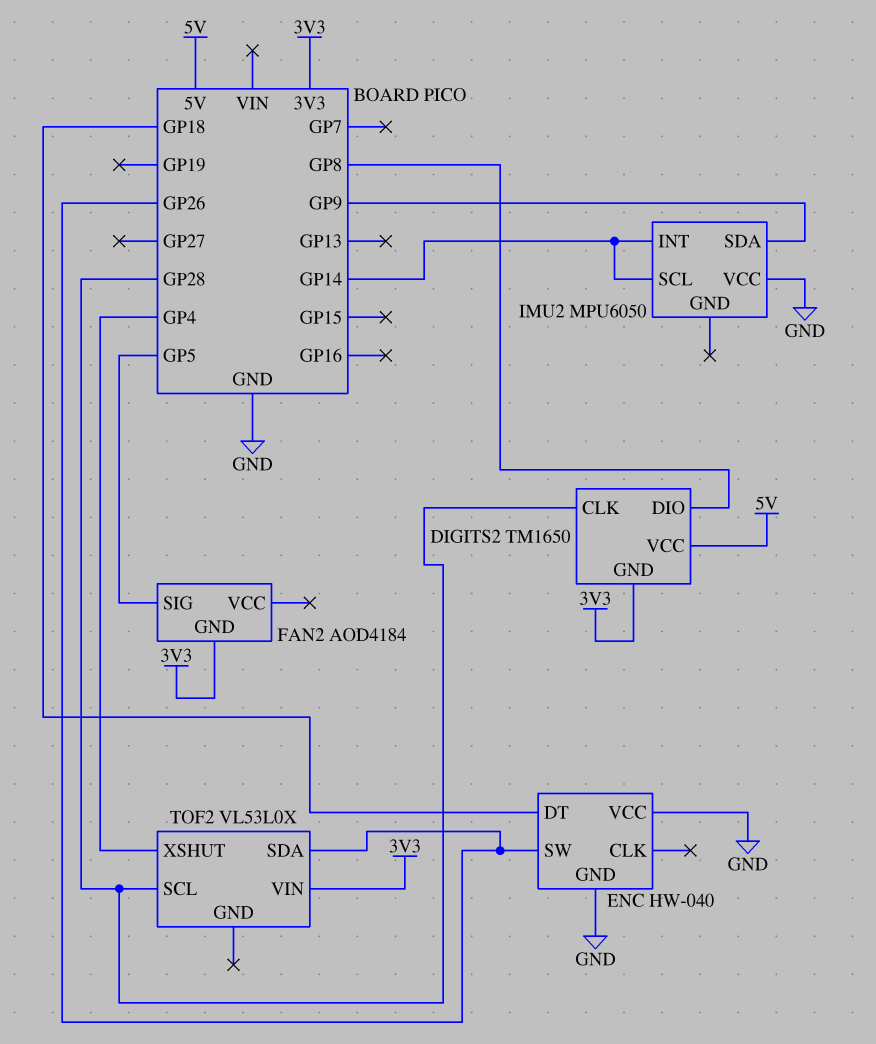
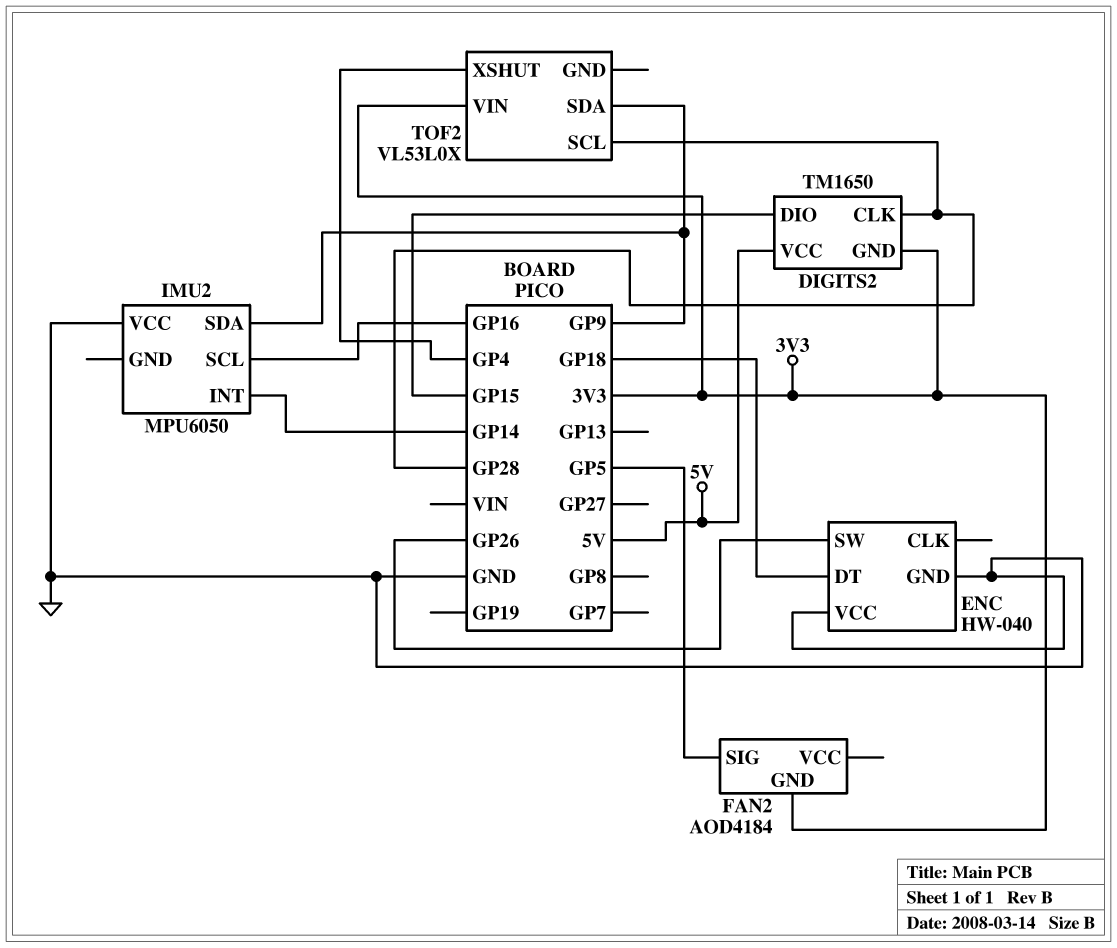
DIGITS2 pin DIO: GP8 -> GP15
IMU2 pin SCL: GP14 -> GP16
TOF2 pin SDA: GP26 -> GP9

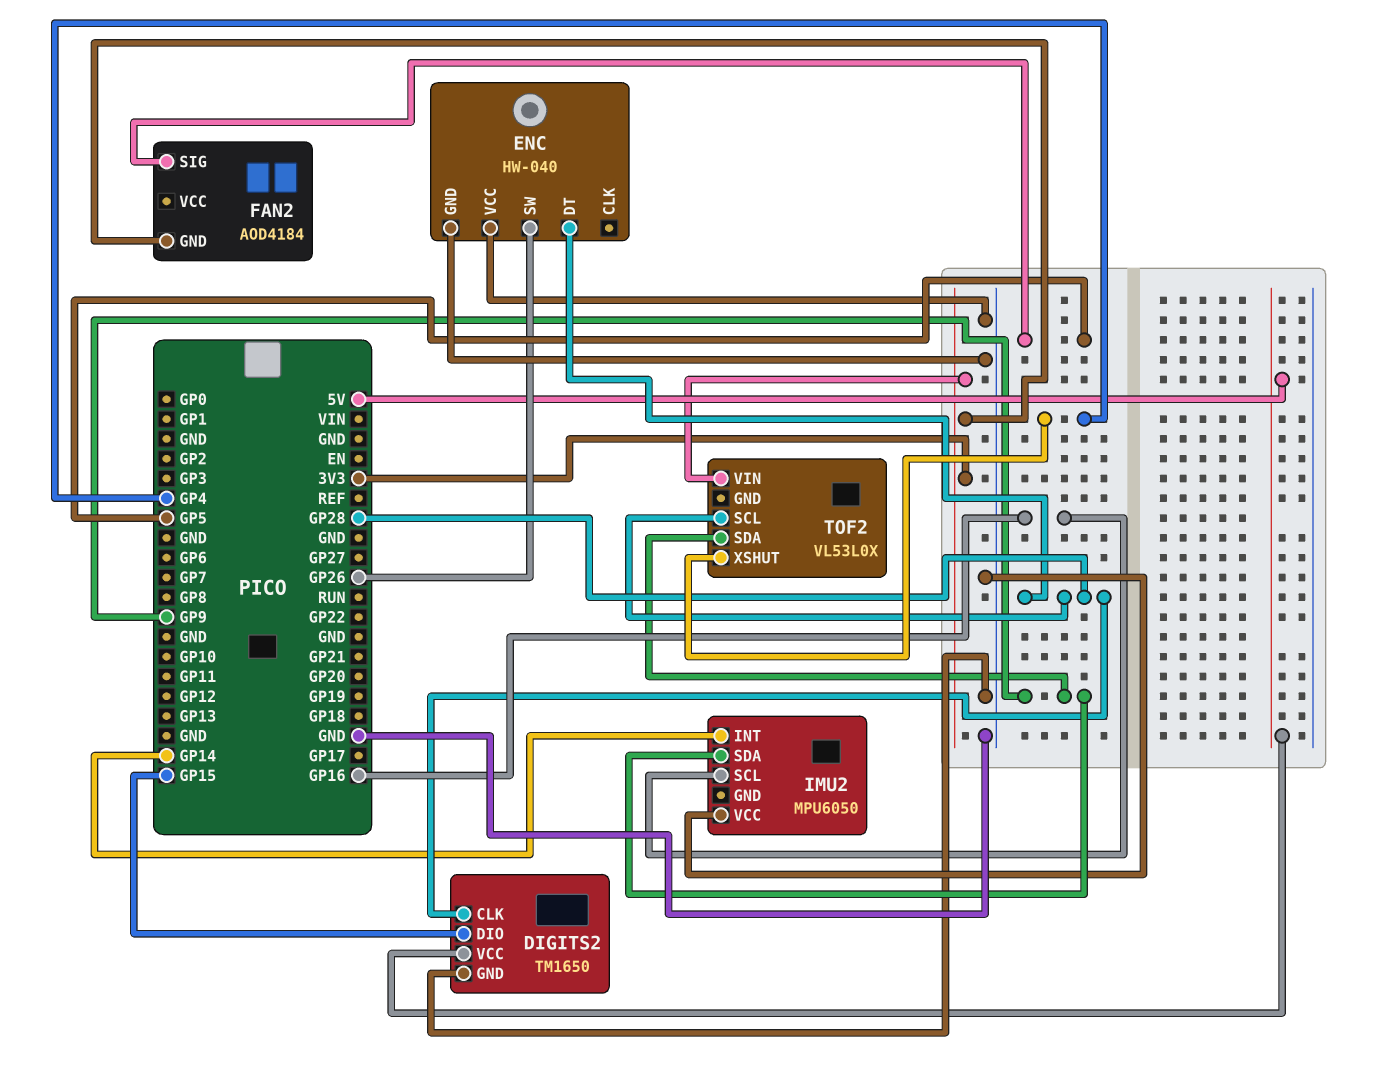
DIGITS2 pin GND: 3V3 -> GND
ENC pin DT: GP18 -> GP28

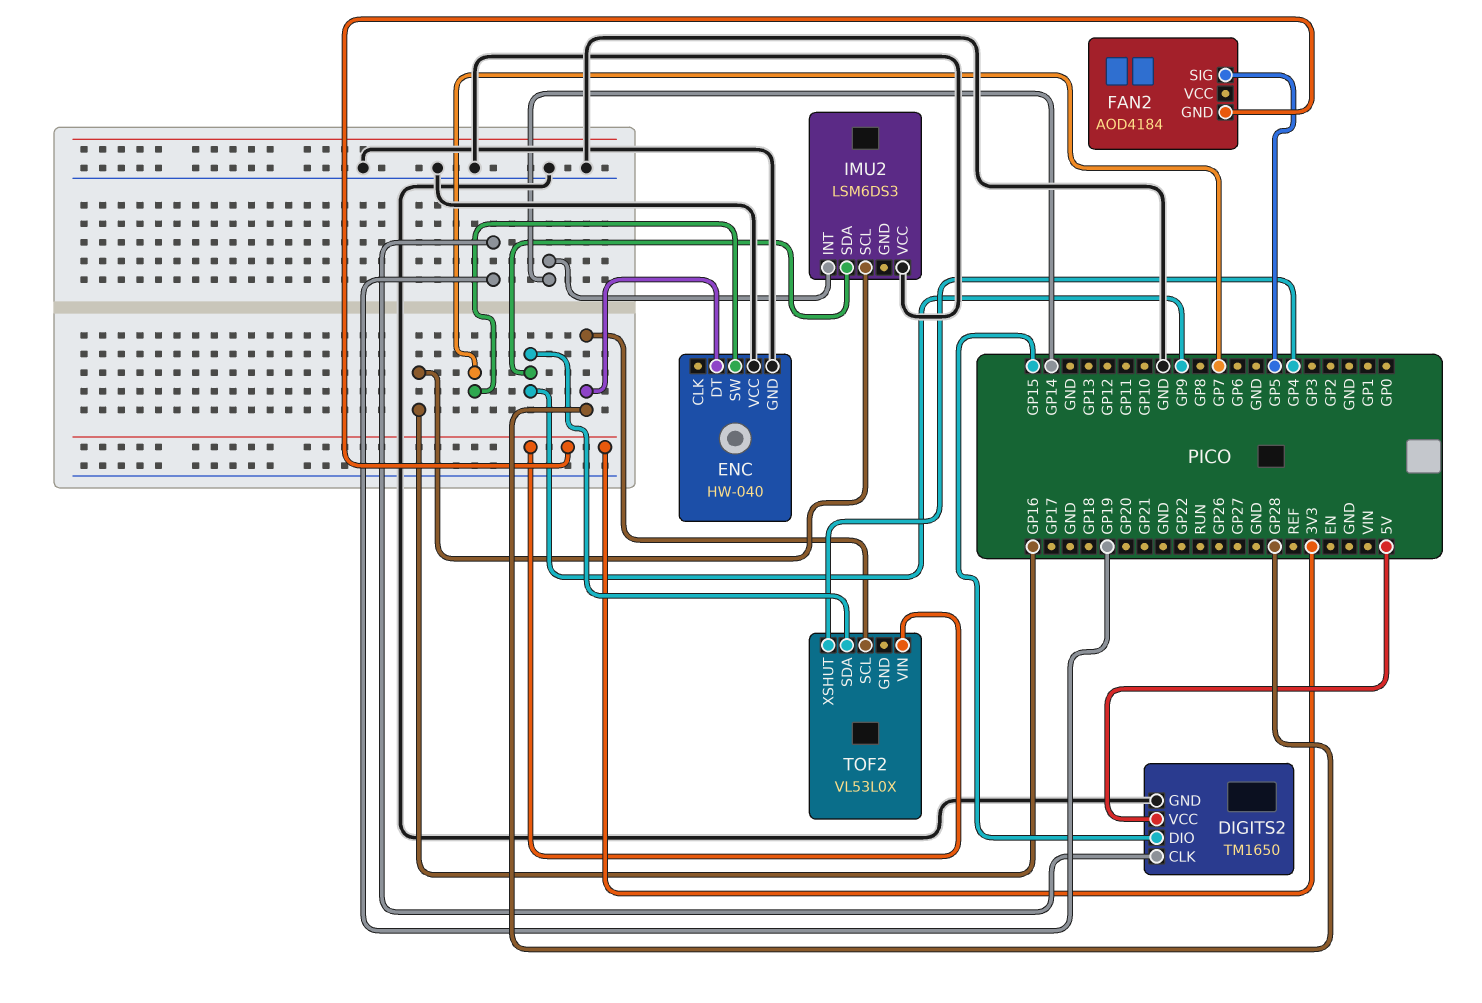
DIGITS2 pin CLK: GP28 -> GP19
ENC pin SW: GP26 -> GP7
IMU2: MPU6050 -> LSM6DS3

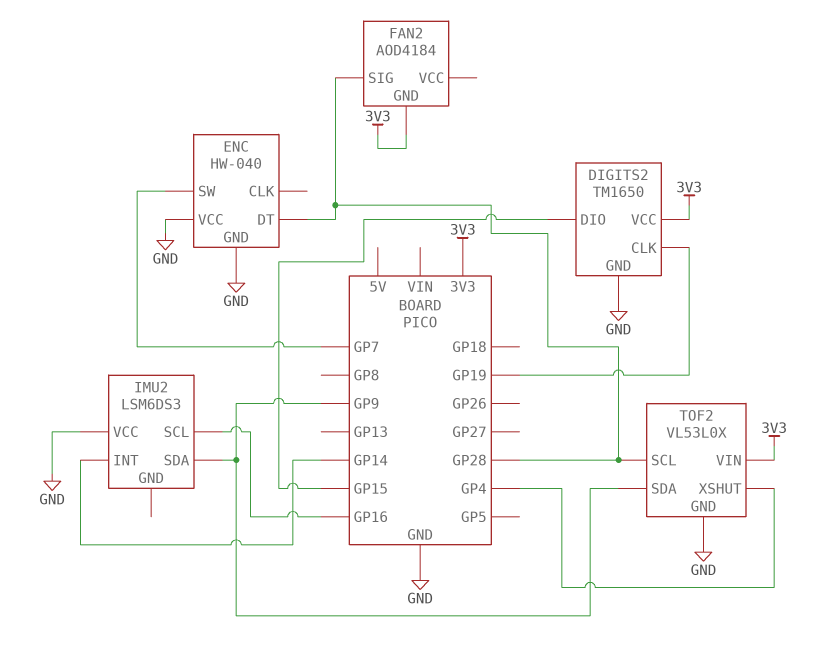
DIGITS2 pin VCC: 5V -> 3V3
FAN2 pin SIG: GP5 -> GP28
TOF2 pin GND: none -> GND

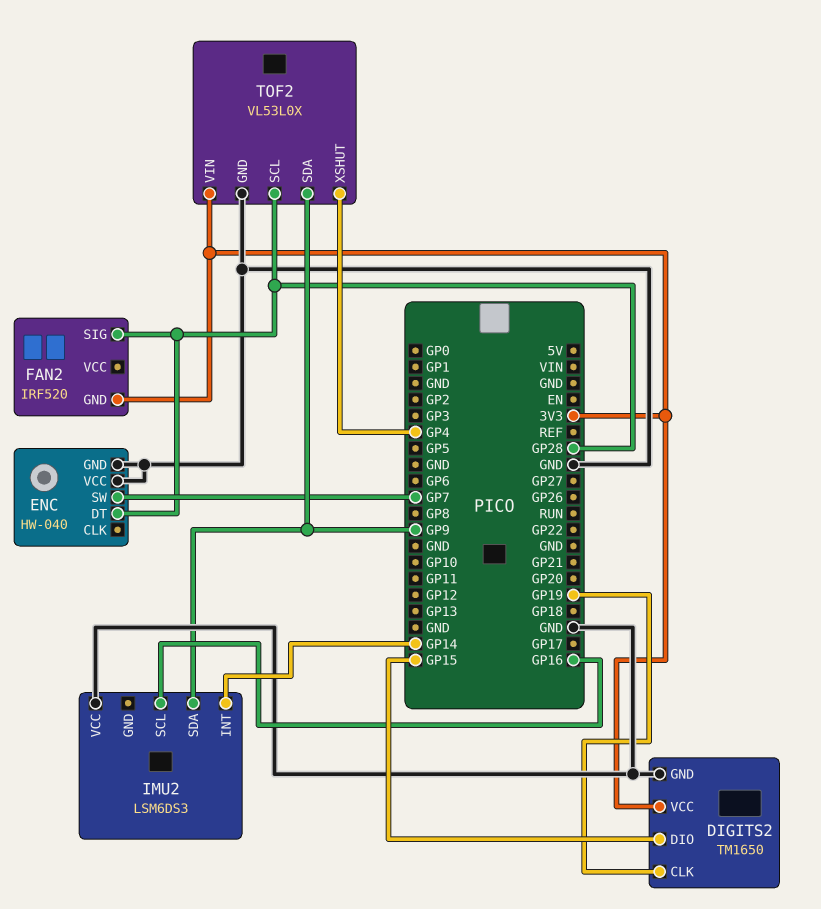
FAN2: AOD4184 -> IRF520

